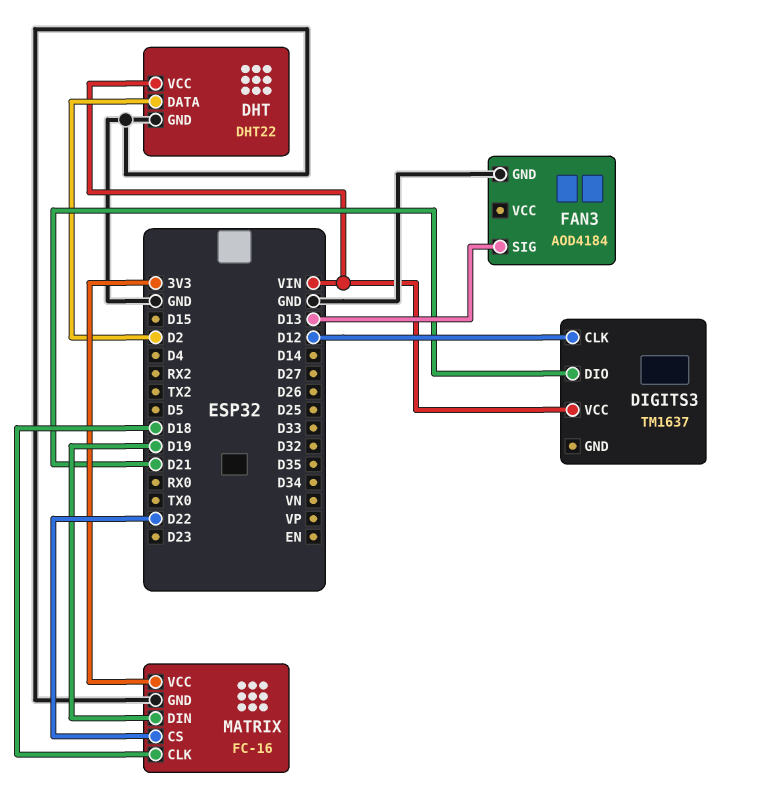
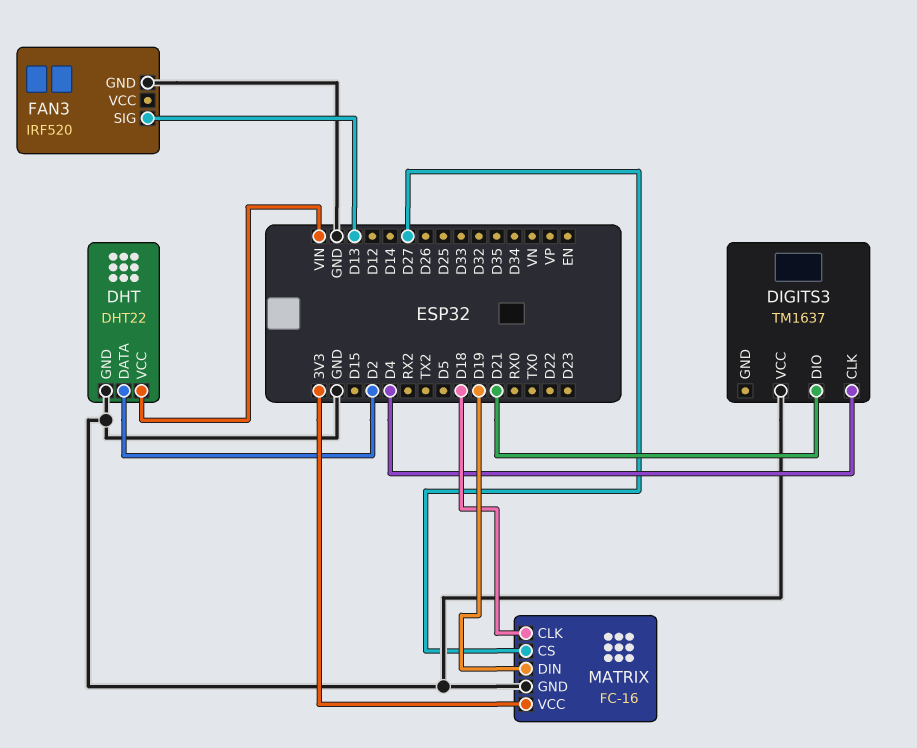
DIGITS3 pin CLK: D12 -> D4
DIGITS3 pin VCC: VIN -> GND
FAN3: AOD4184 -> IRF520
MATRIX pin CS: D22 -> D27

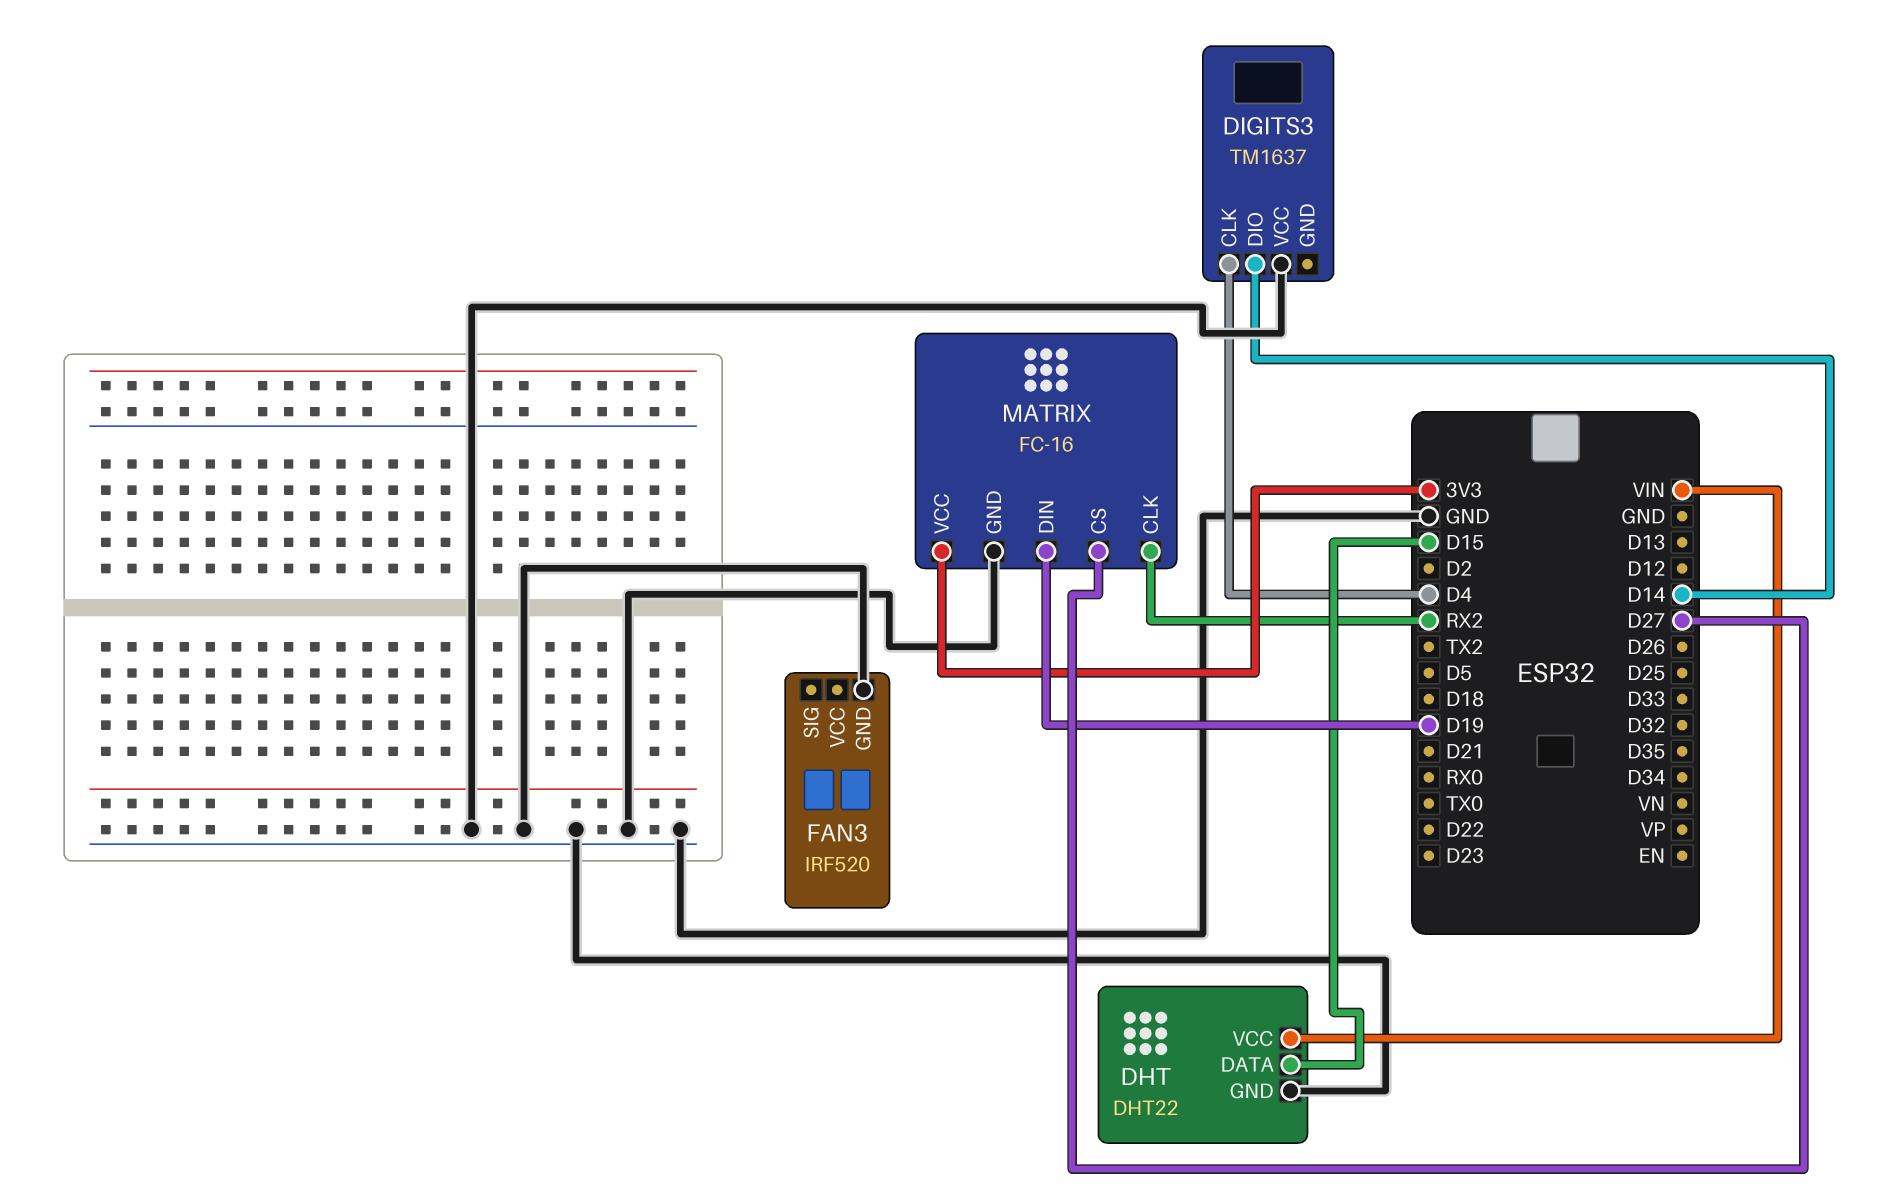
DHT pin DATA: D2 -> D15
DIGITS3 pin DIO: D21 -> D14
FAN3 pin SIG: D13 -> none
MATRIX pin CLK: D18 -> RX2

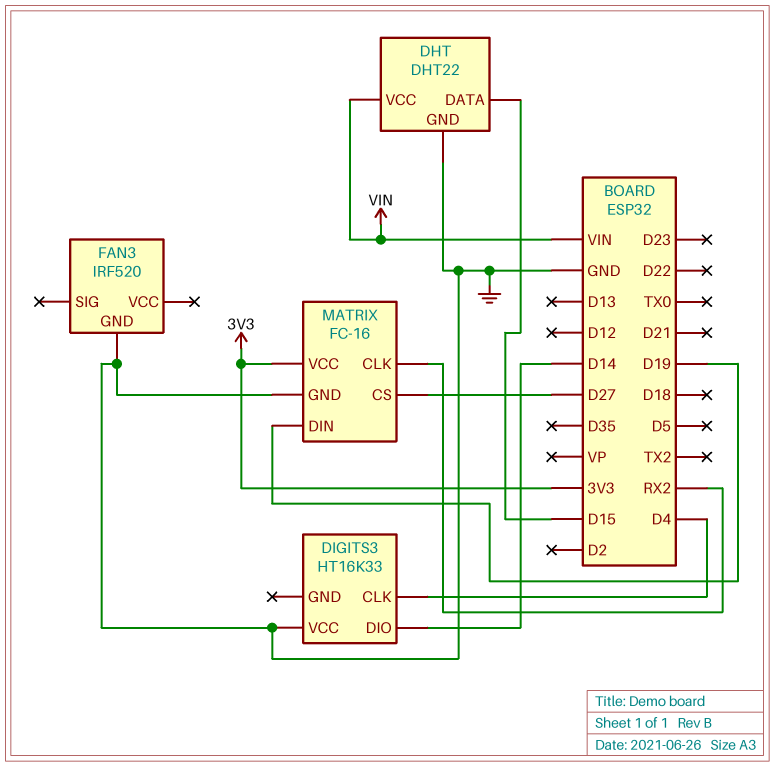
DIGITS3: TM1637 -> HT16K33

